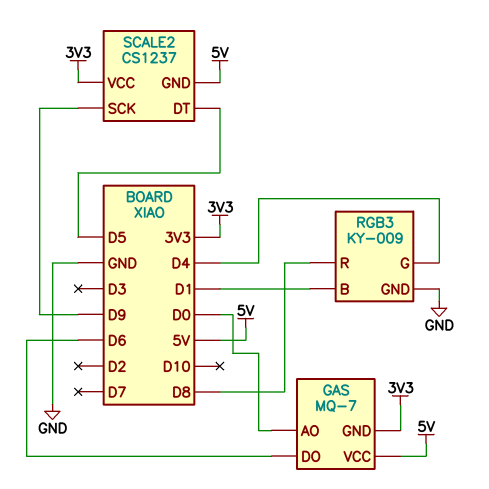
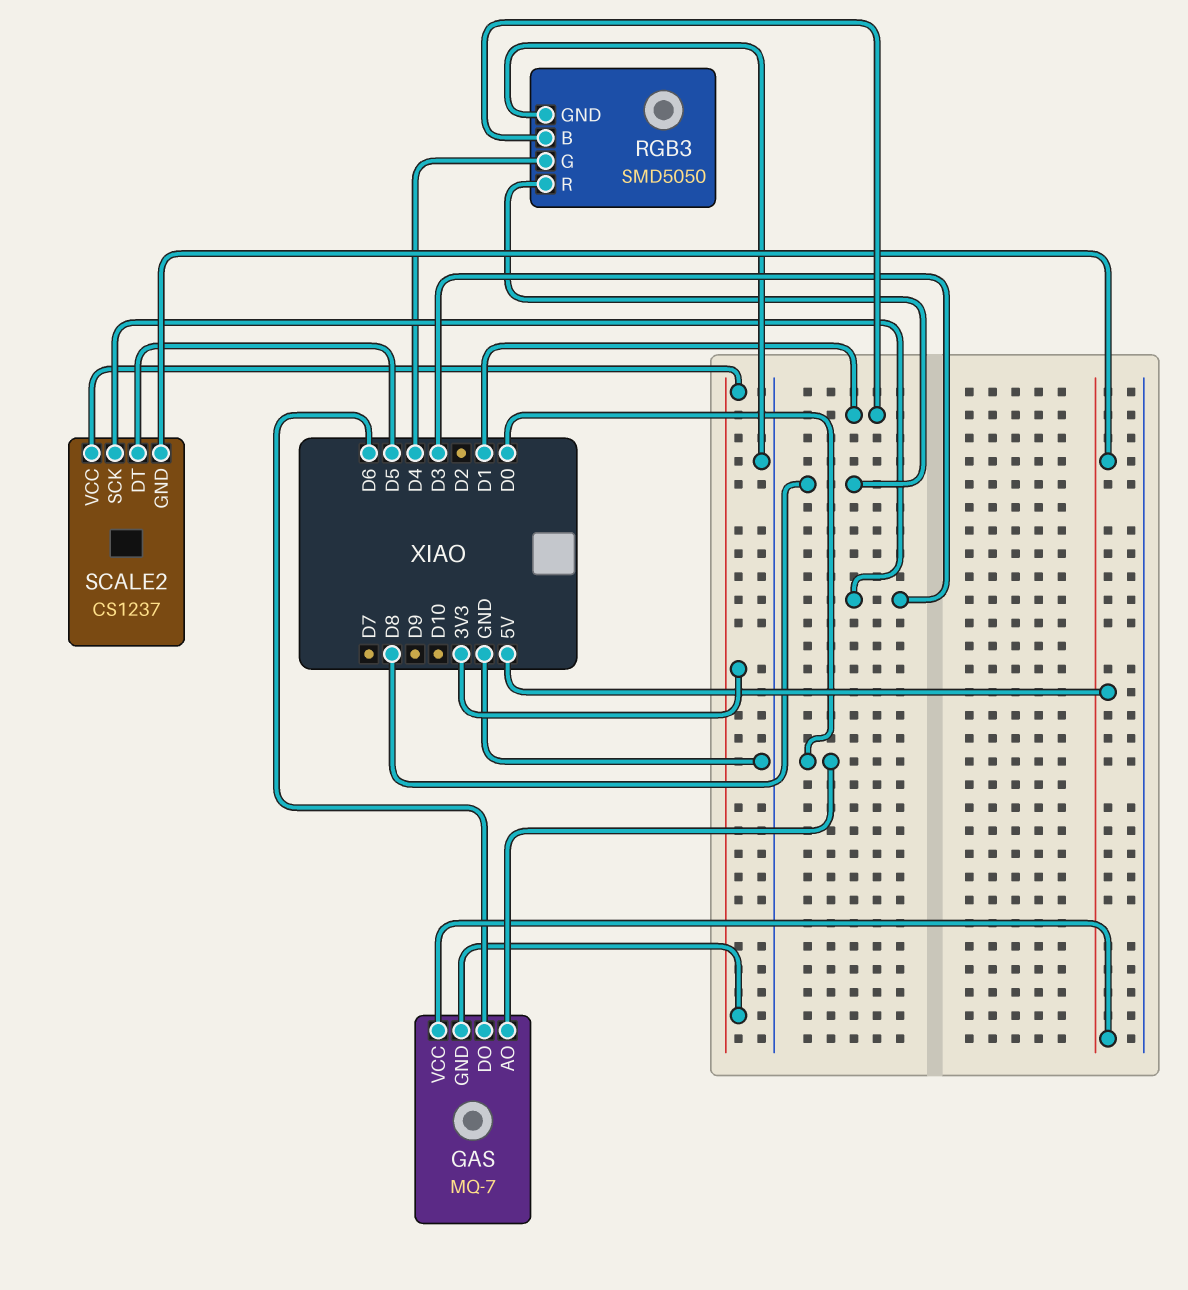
RGB3: KY-009 -> SMD5050
SCALE2 pin SCK: D9 -> D3

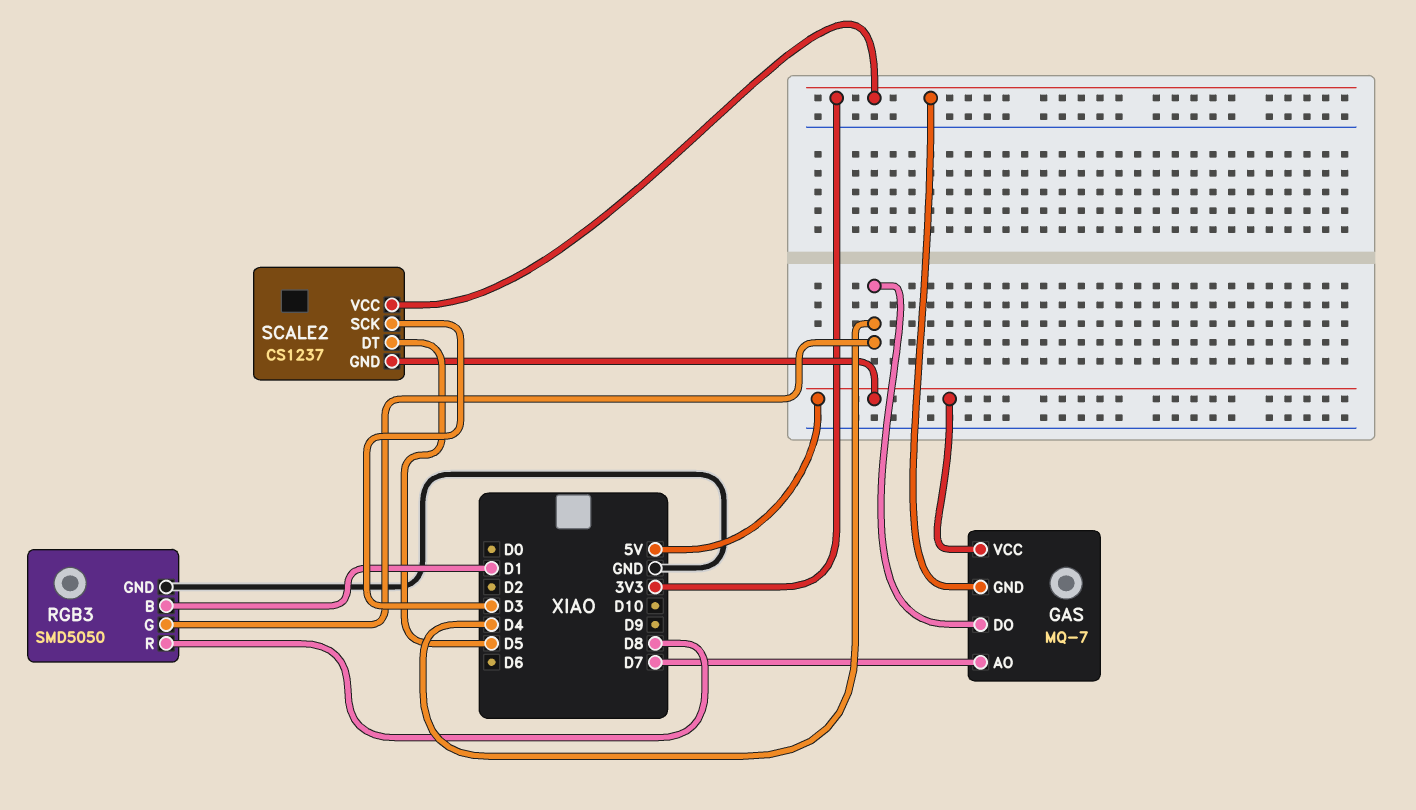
GAS pin AO: D0 -> D7
GAS pin DO: D6 -> D4

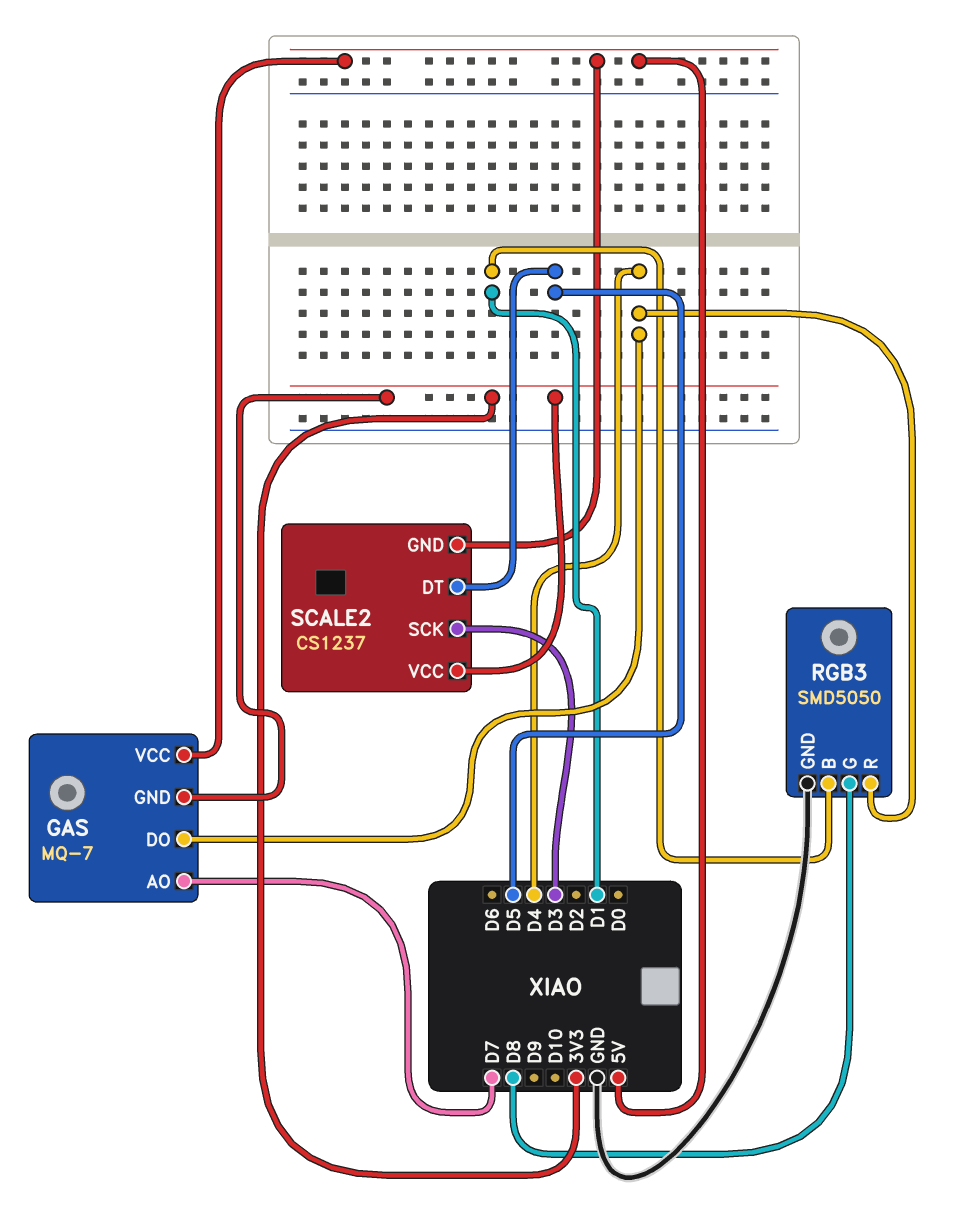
RGB3 pin G: D4 -> D8
RGB3 pin R: D8 -> D4

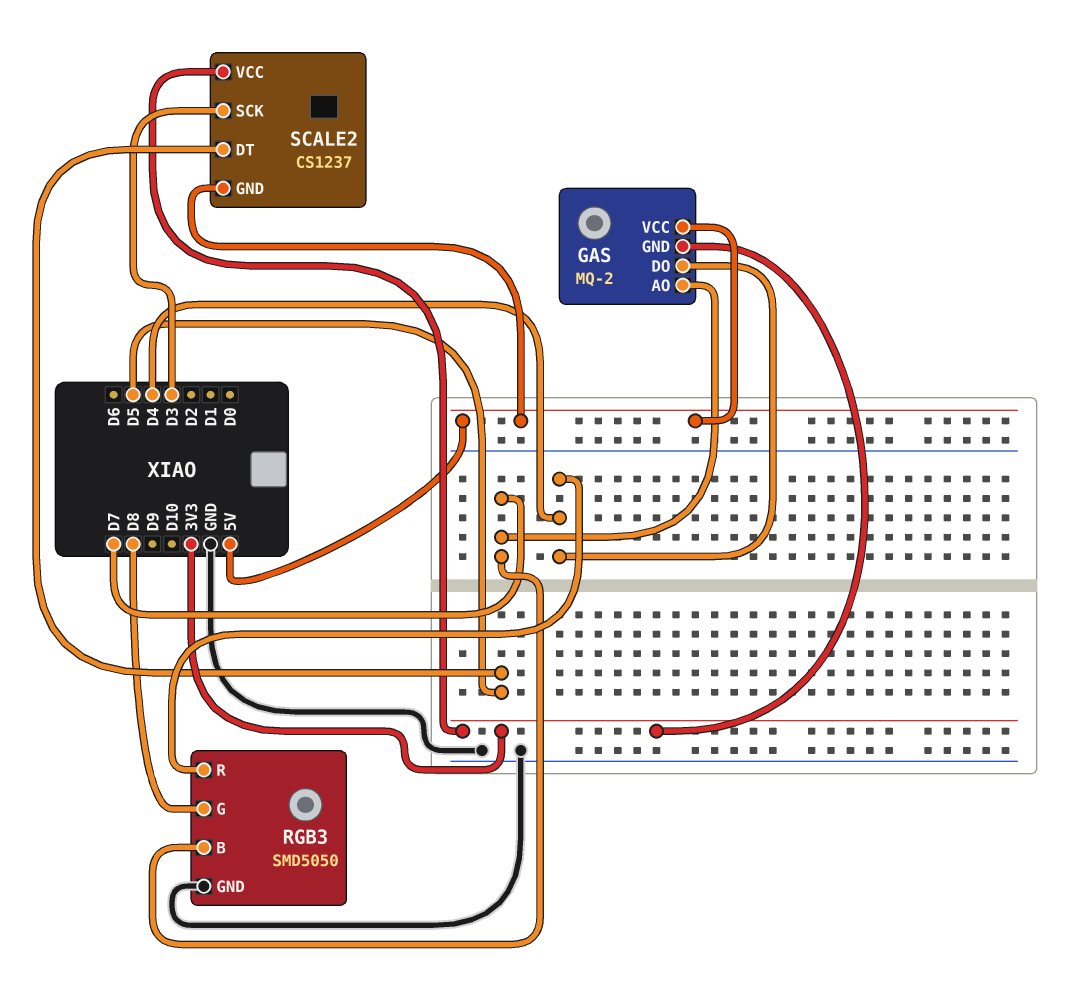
GAS: MQ-7 -> MQ-2
RGB3 pin B: D1 -> D7

